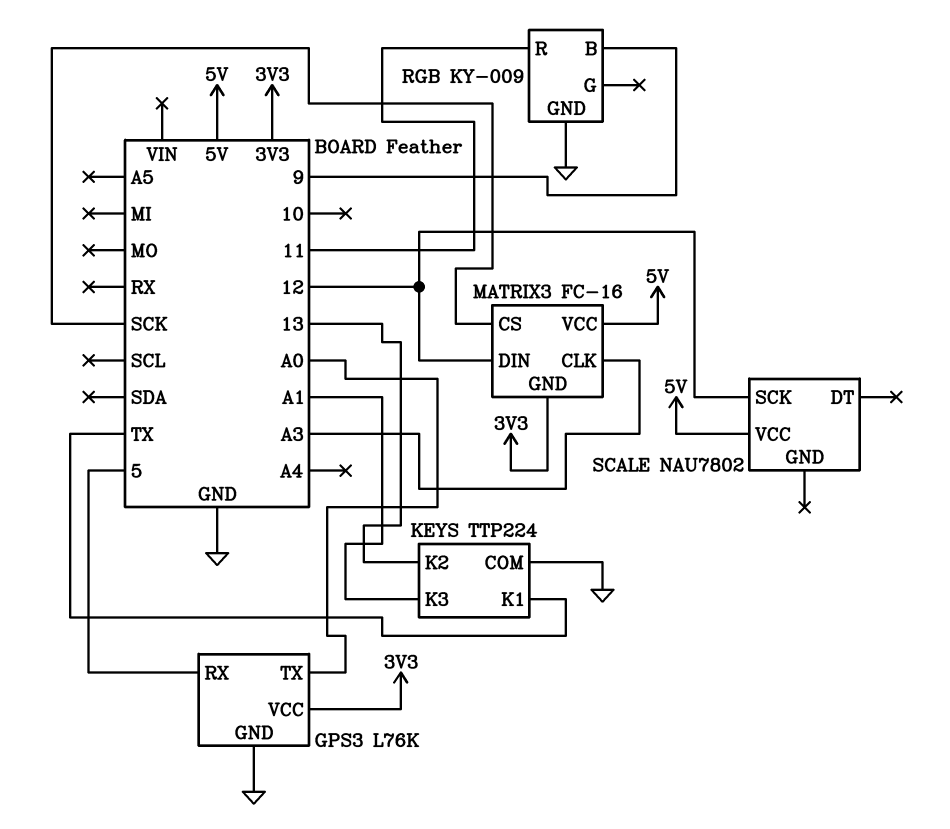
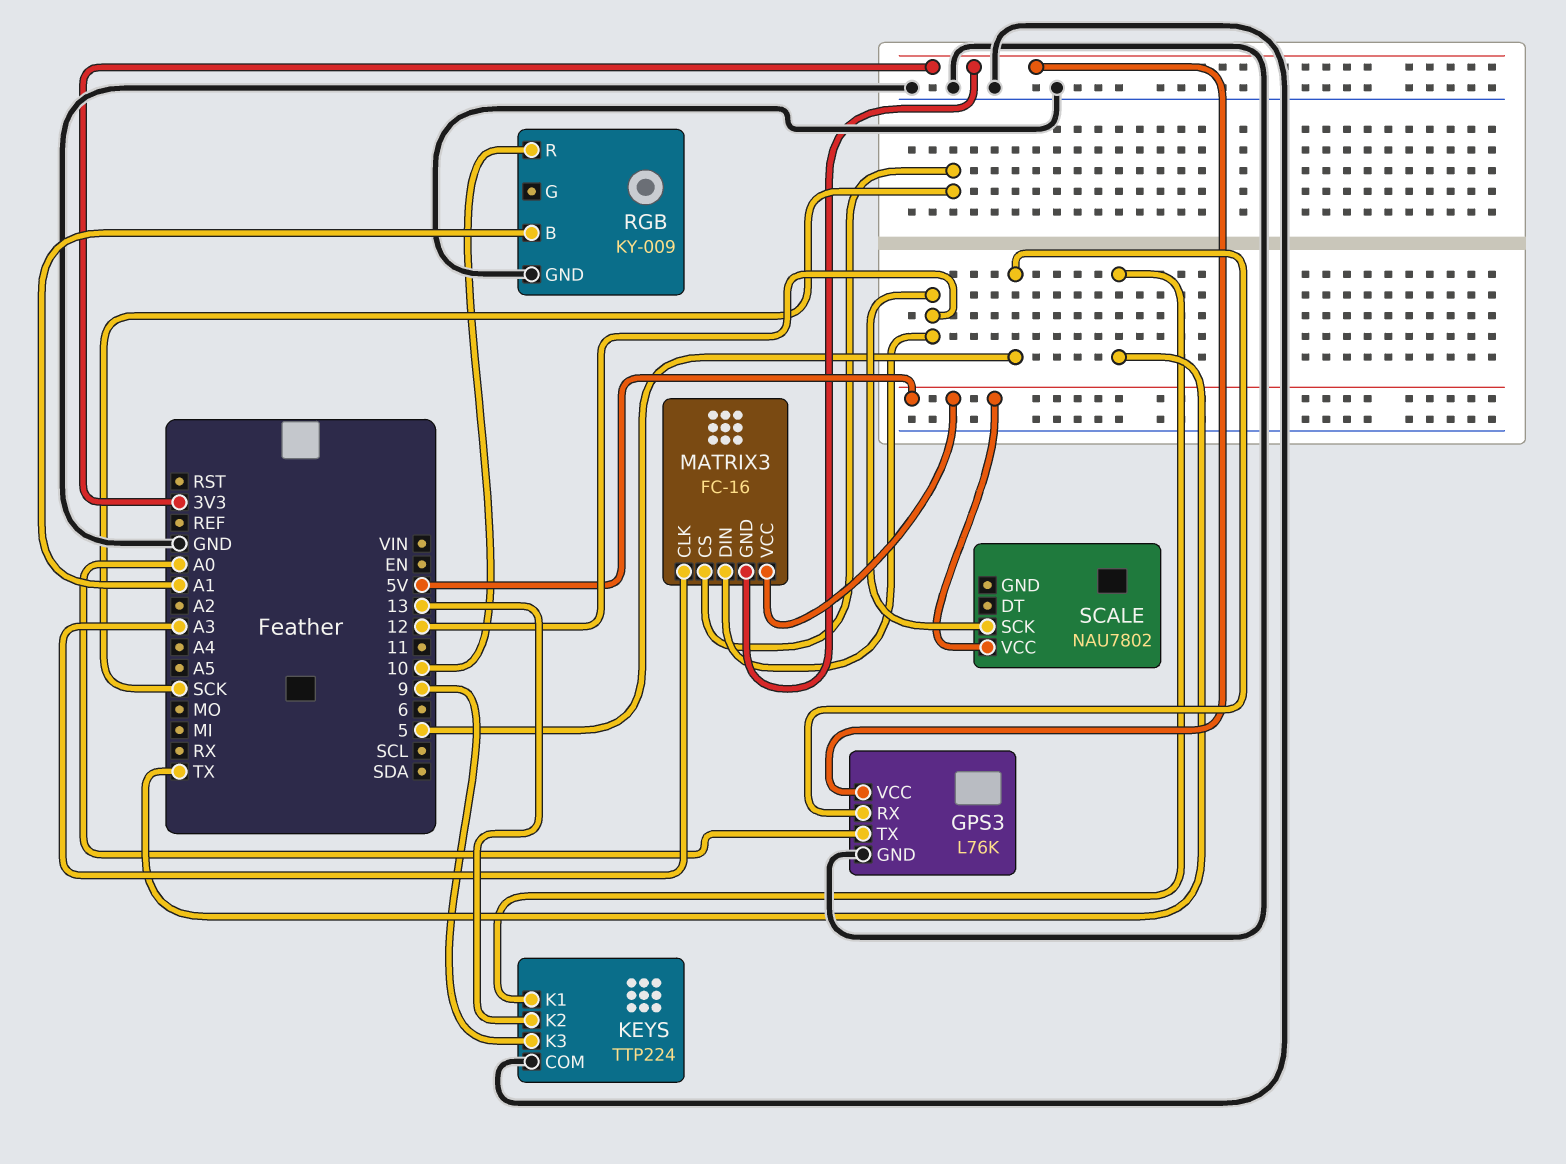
KEYS pin K3: A1 -> 9
RGB pin B: 9 -> A1
RGB pin R: 11 -> 10

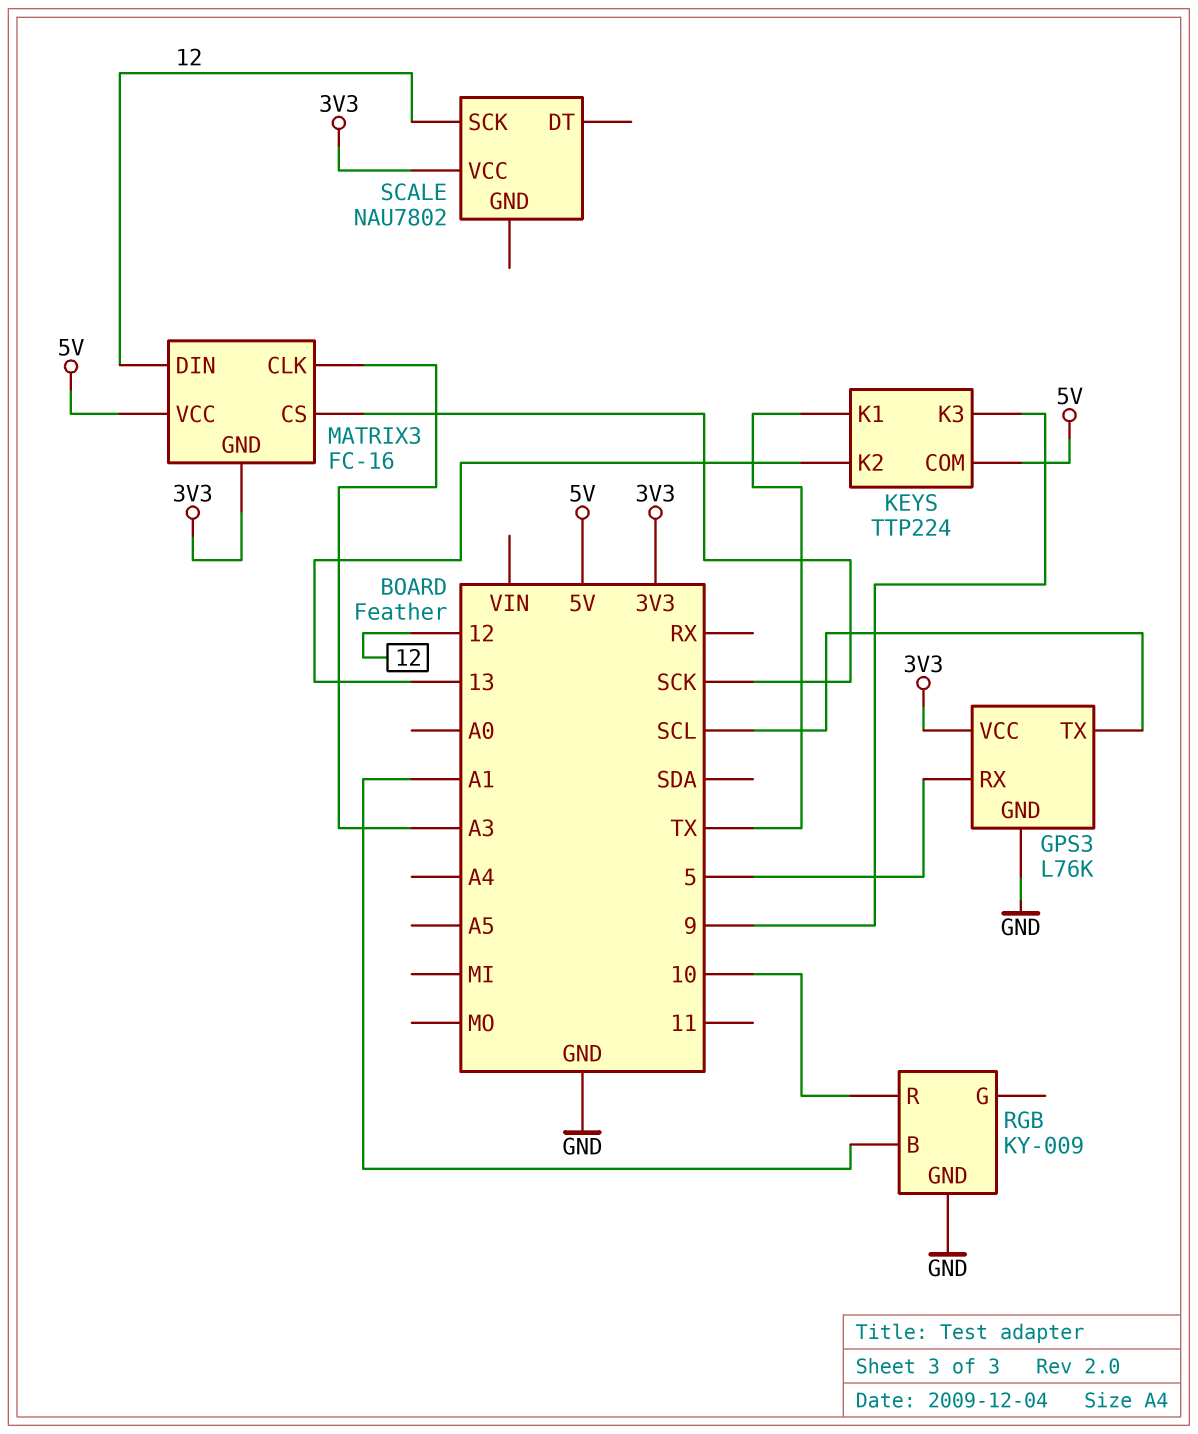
GPS3 pin TX: A0 -> SCL
KEYS pin COM: GND -> 5V
SCALE pin VCC: 5V -> 3V3

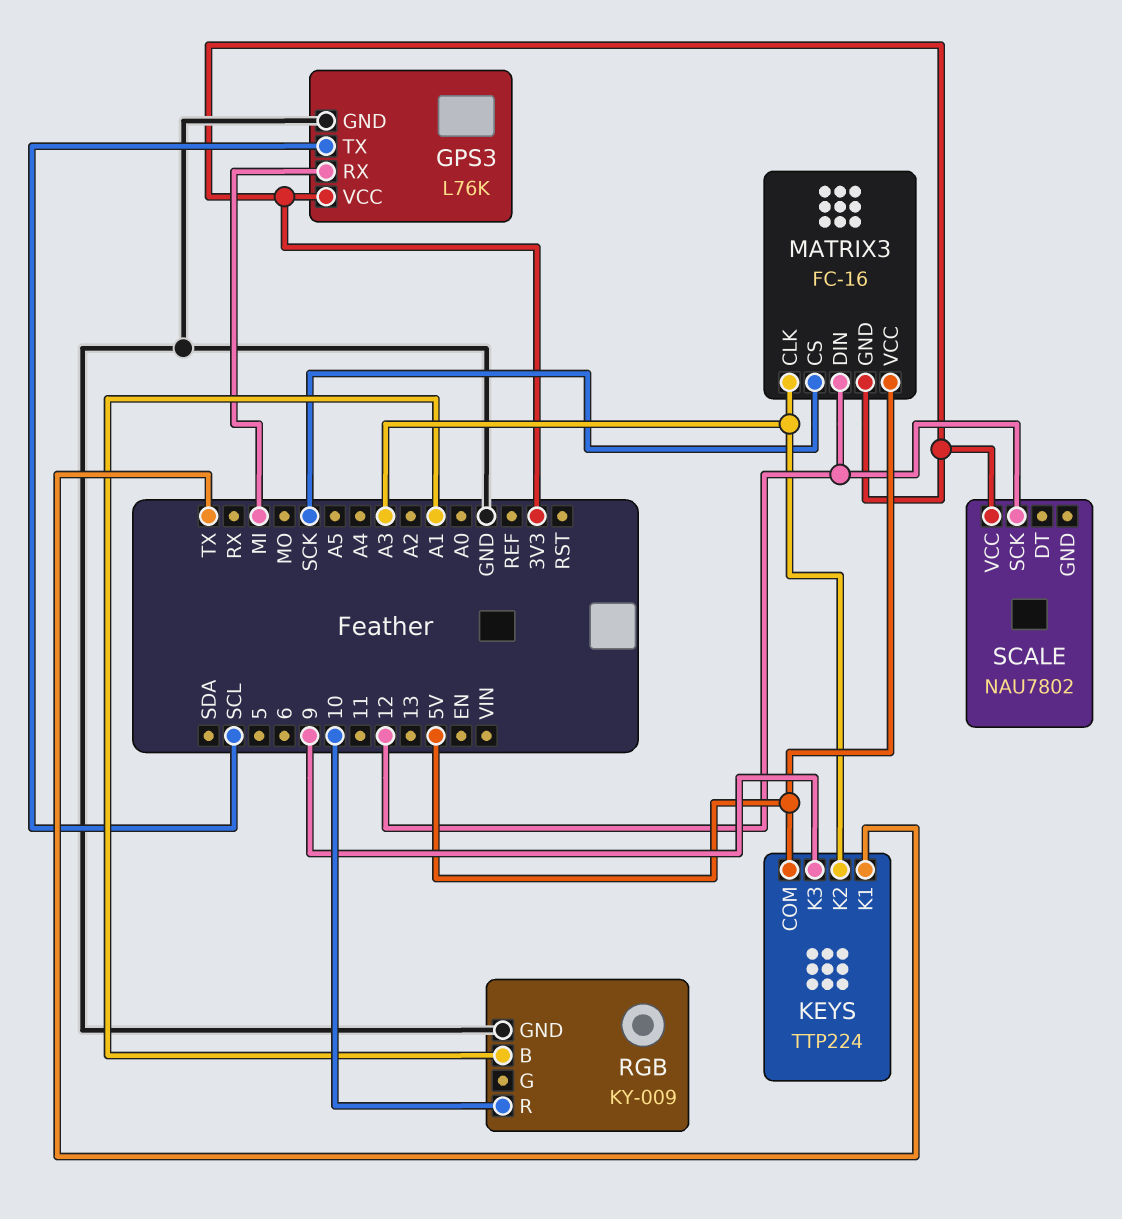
GPS3 pin RX: 5 -> MI
KEYS pin K2: 13 -> A3

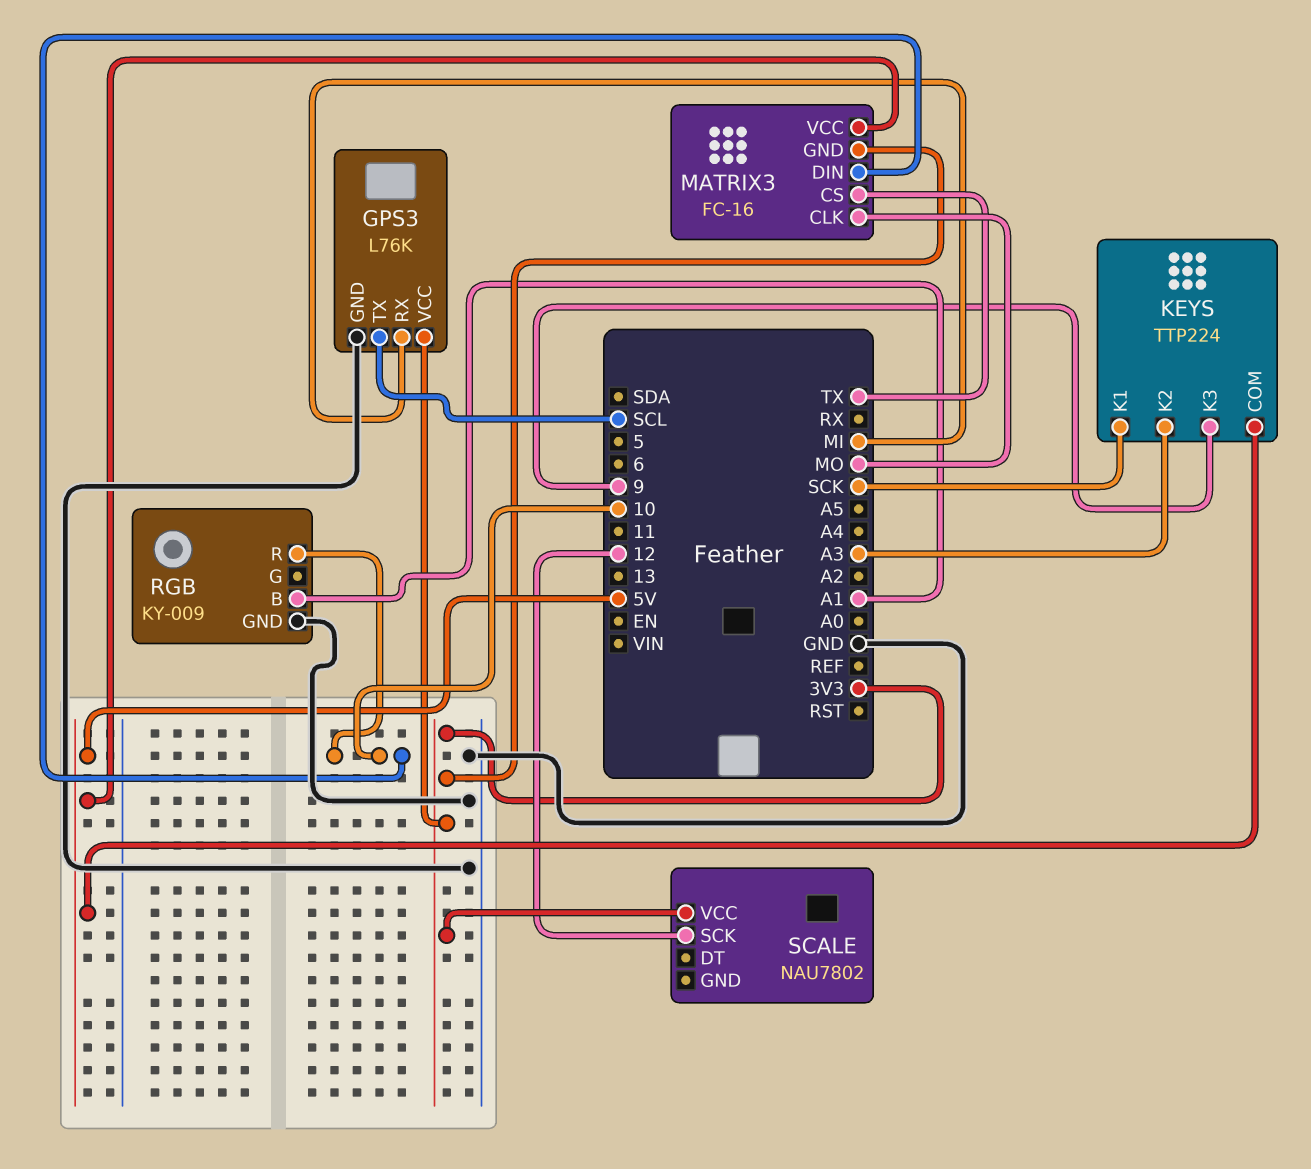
KEYS pin K1: TX -> SCK
MATRIX3 pin CLK: A3 -> MO
MATRIX3 pin CS: SCK -> TX
MATRIX3 pin DIN: 12 -> 10

